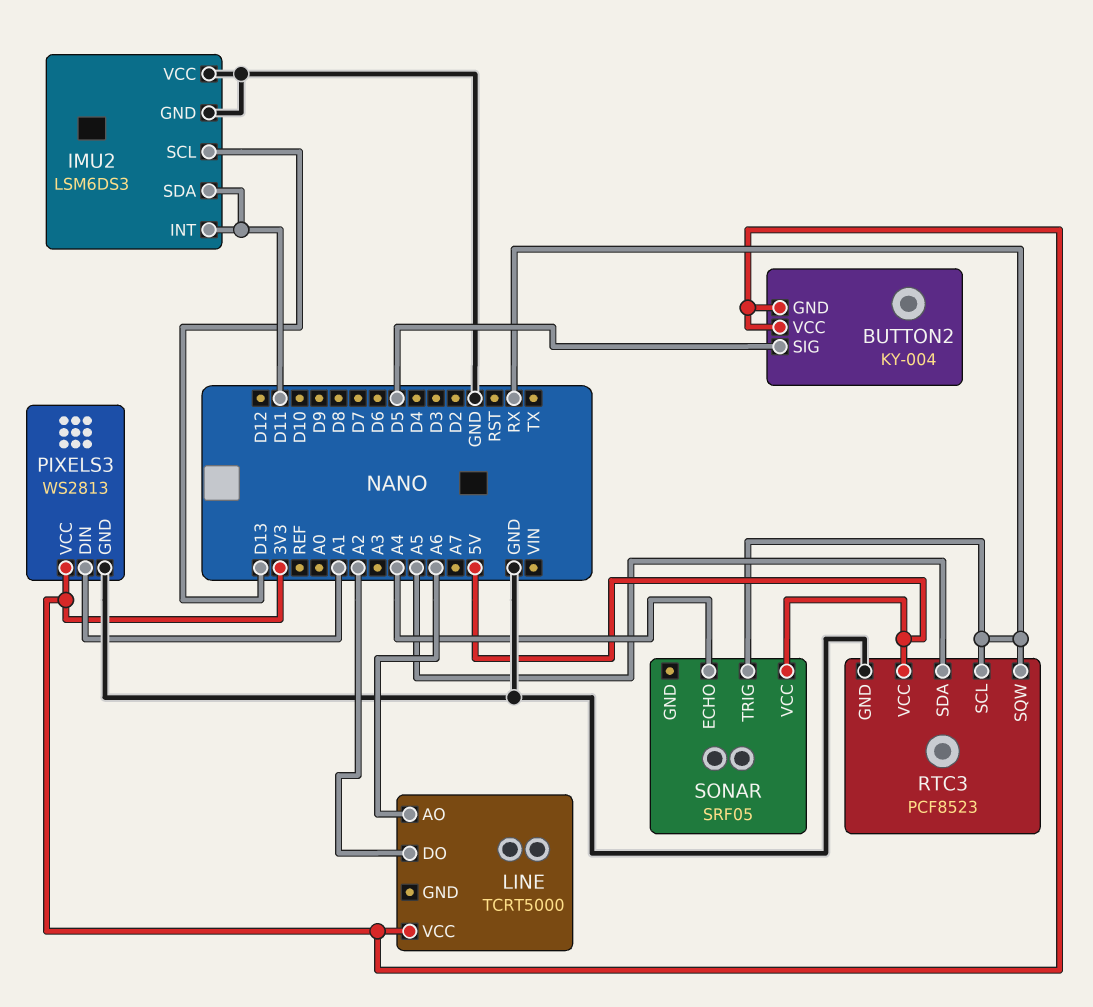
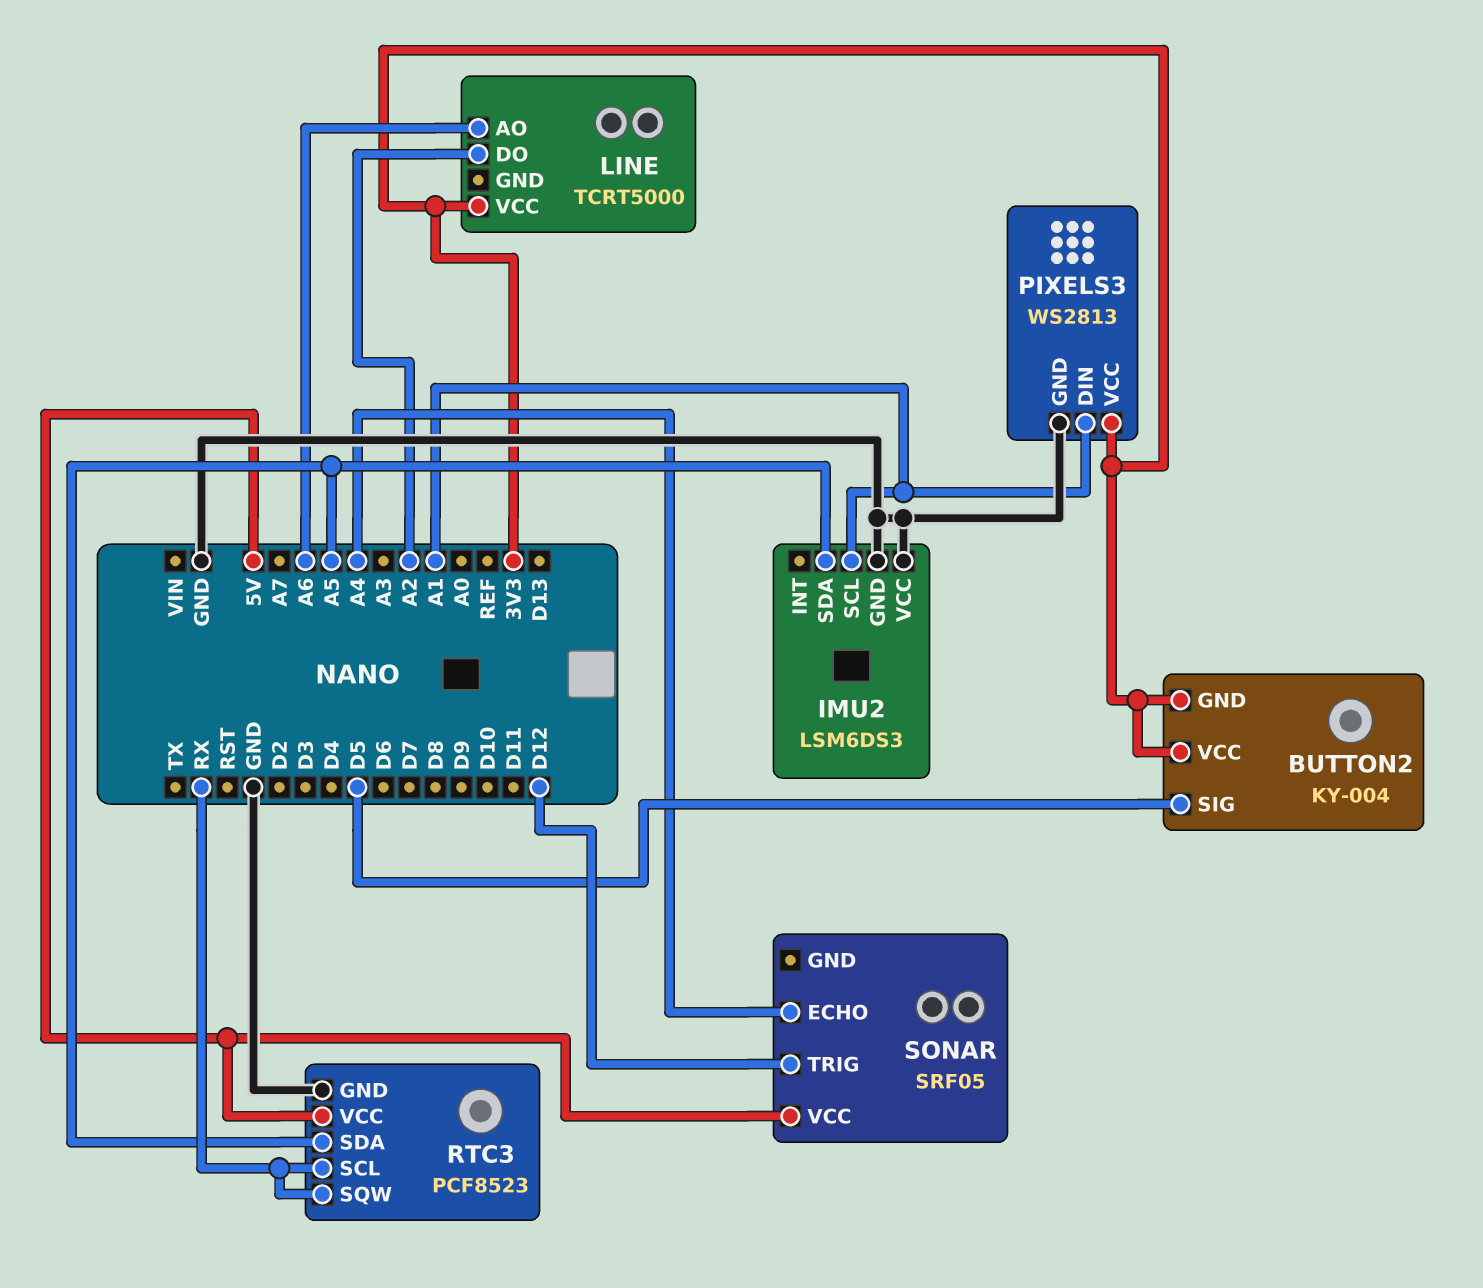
IMU2 pin INT: D11 -> none
IMU2 pin SCL: D13 -> A1
IMU2 pin SDA: D11 -> A5
SONAR pin TRIG: RX -> D12

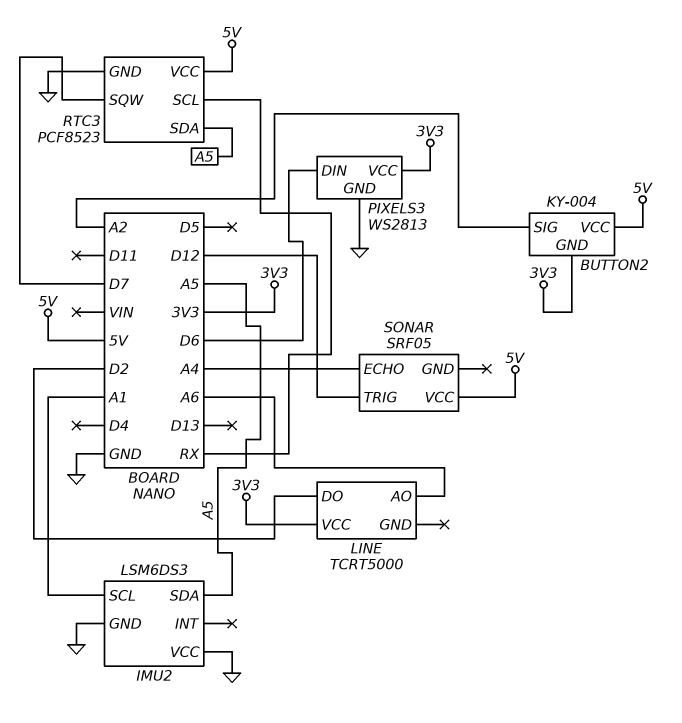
BUTTON2 pin SIG: D5 -> A2
BUTTON2 pin VCC: 3V3 -> 5V
LINE pin DO: A2 -> D2
PIXELS3 pin DIN: A1 -> D6
RTC3 pin SQW: RX -> D7

